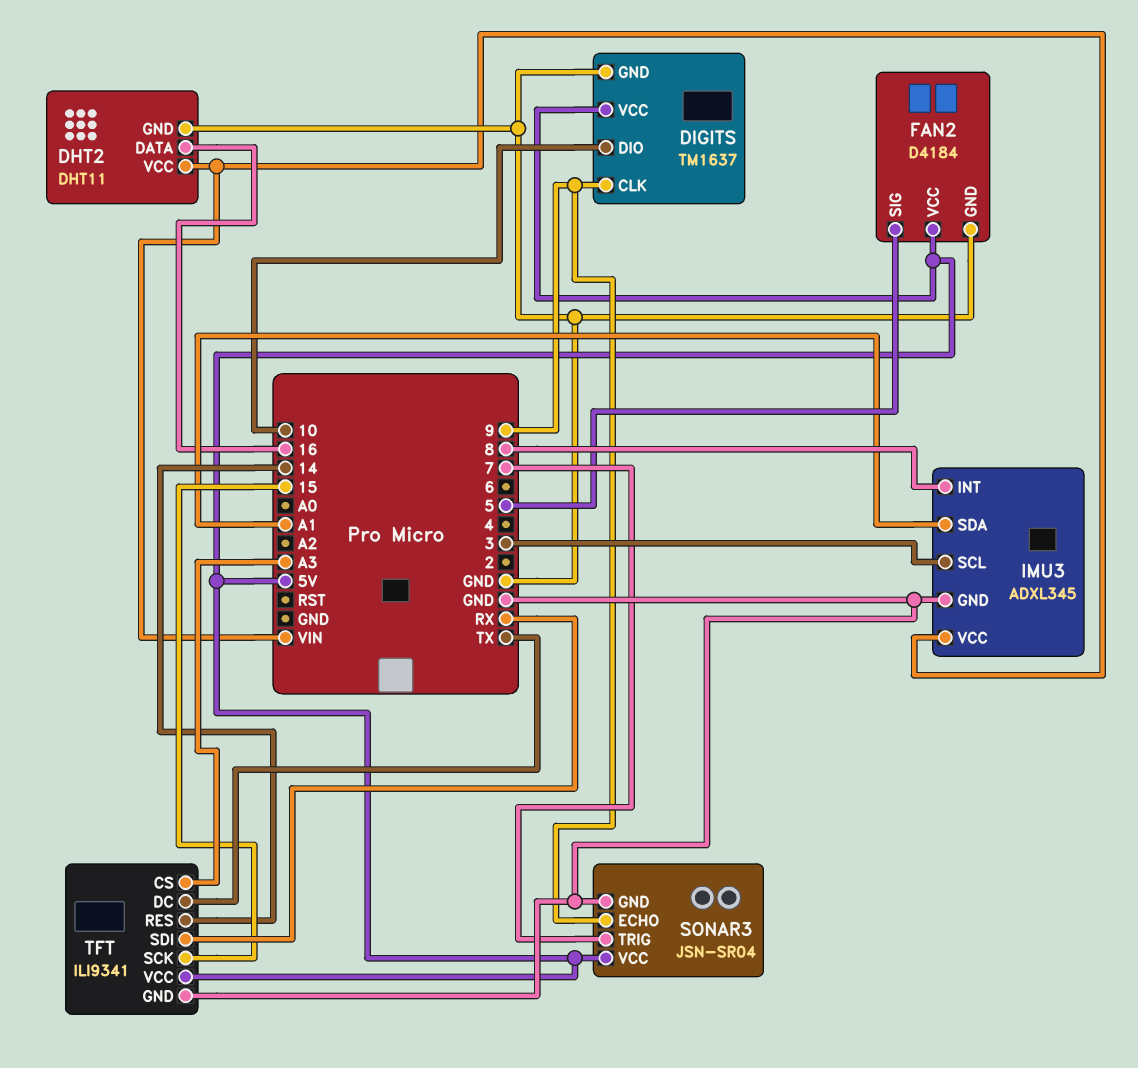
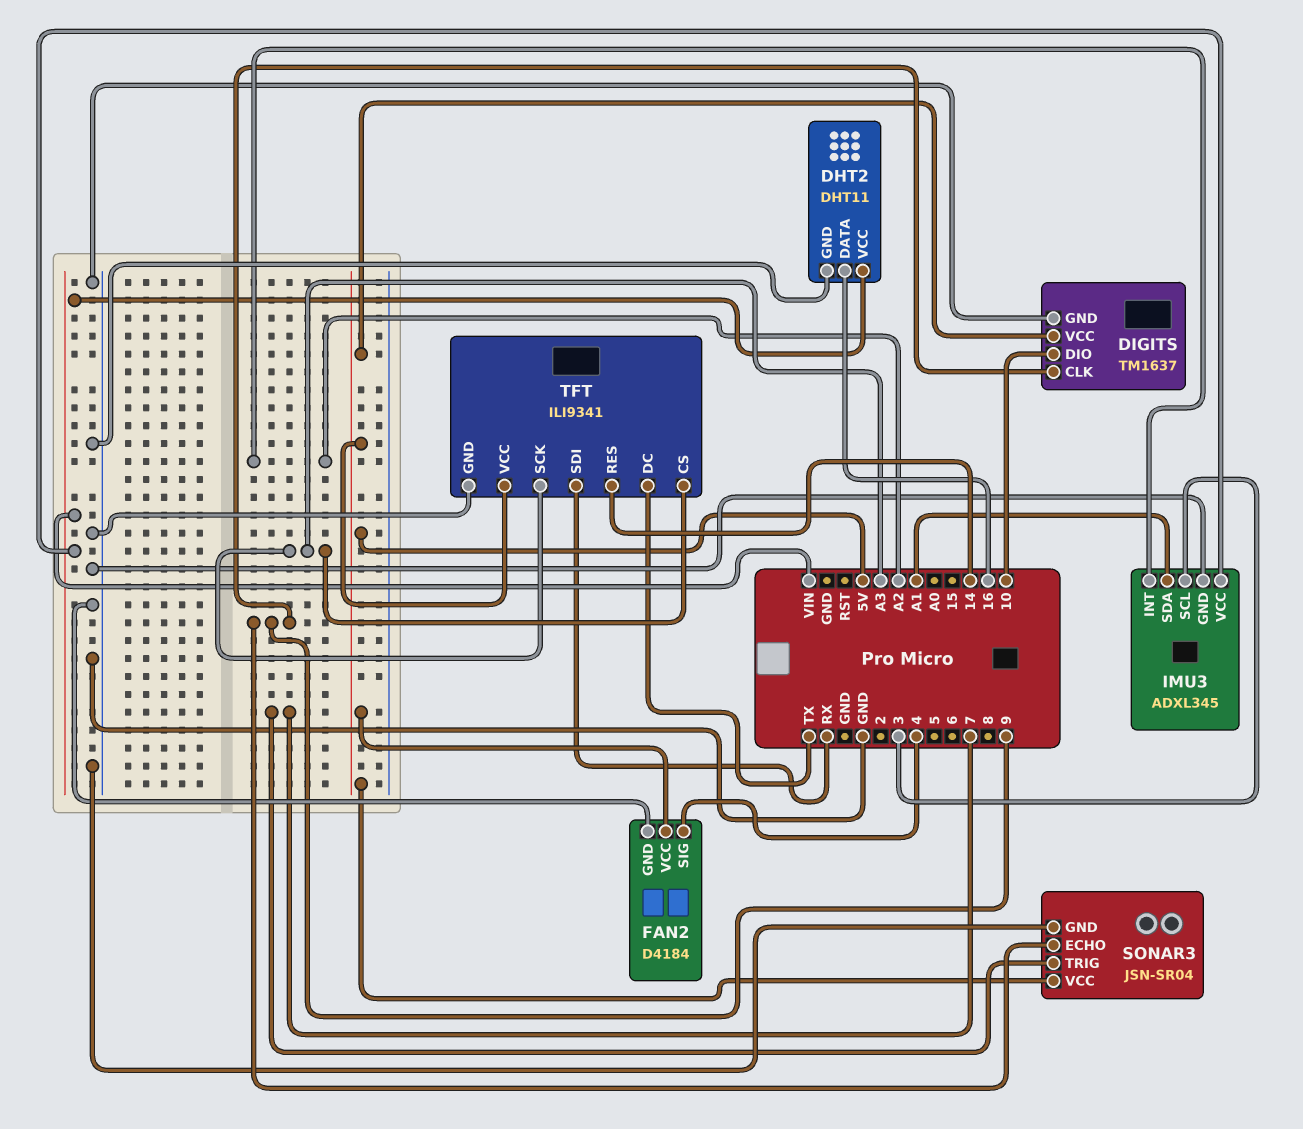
FAN2 pin SIG: 5 -> 4
IMU3 pin INT: 8 -> A2
TFT pin SCK: 15 -> A3

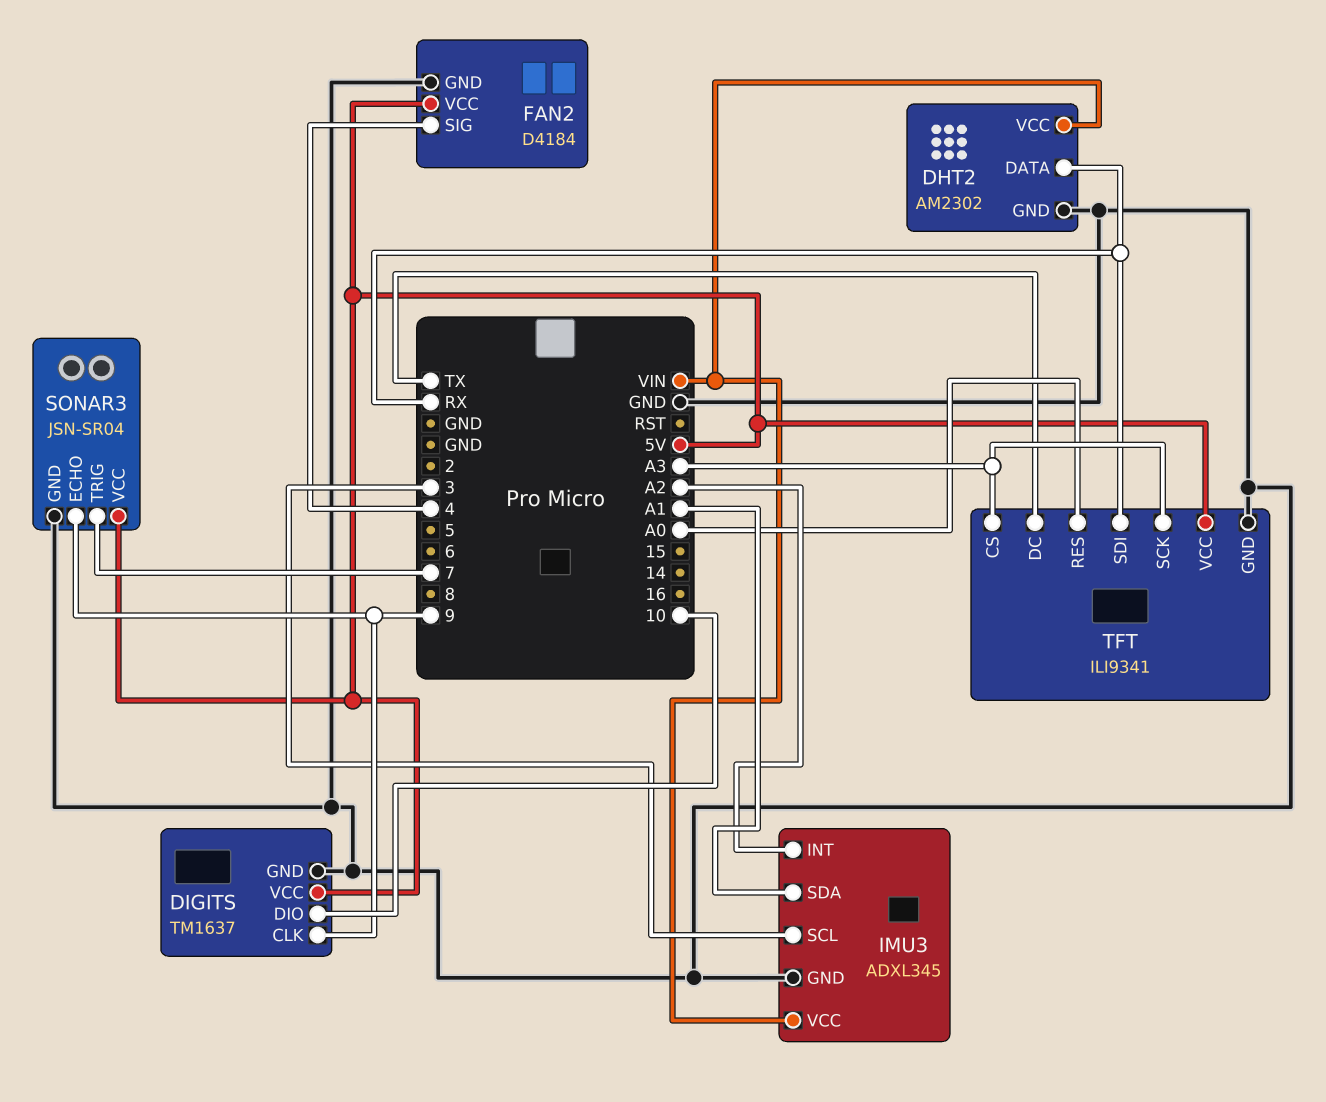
DHT2: DHT11 -> AM2302
DHT2 pin DATA: 16 -> RX
TFT pin RES: 14 -> A0

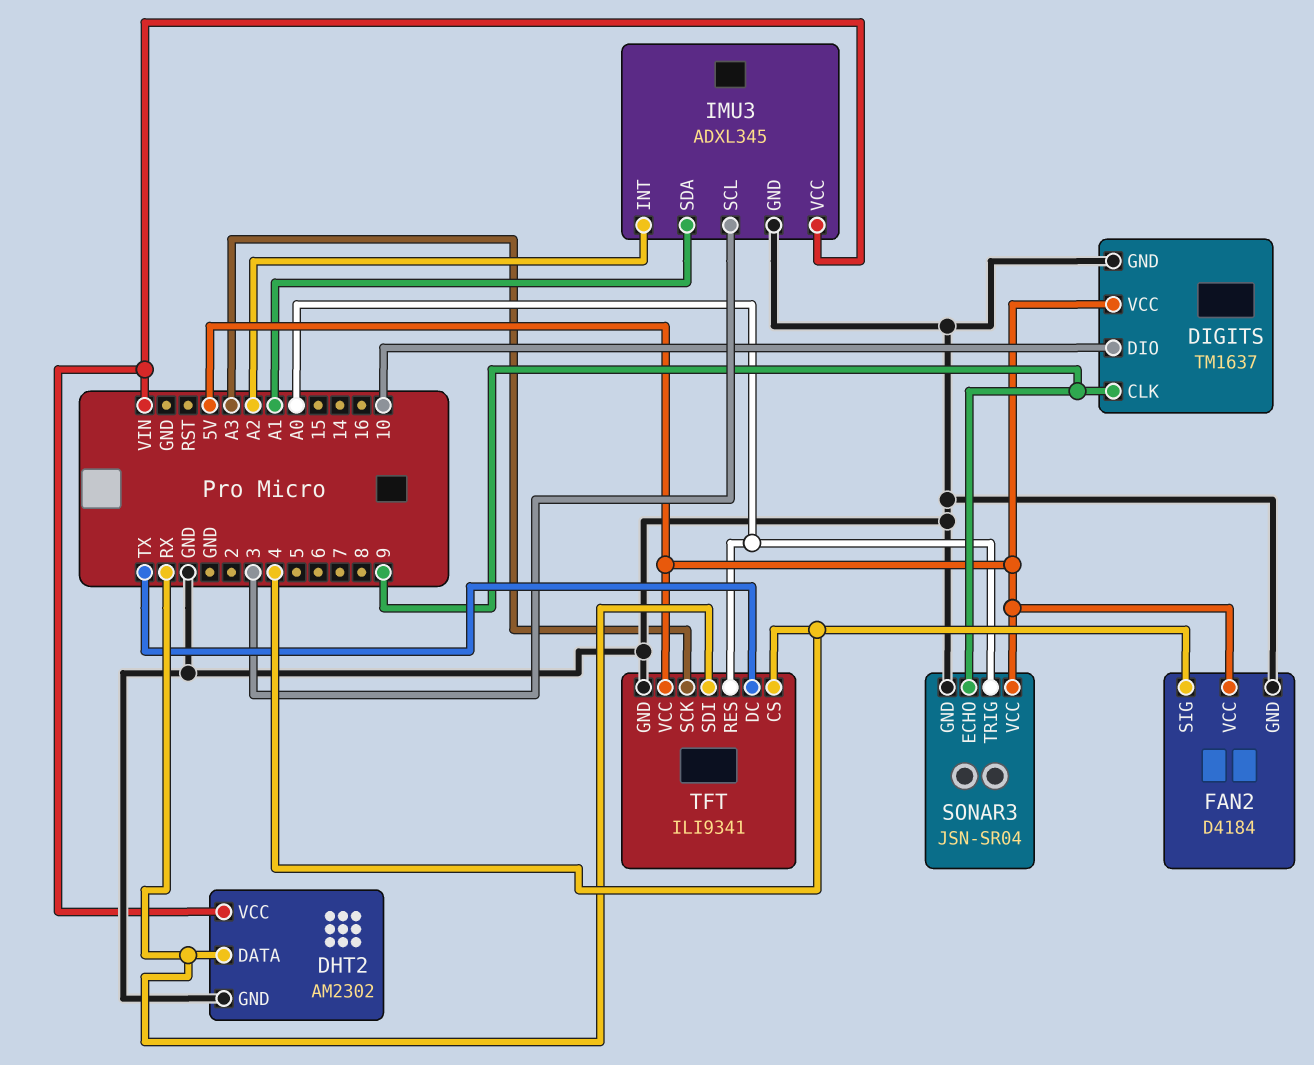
SONAR3 pin TRIG: 7 -> A0
TFT pin CS: A3 -> 4

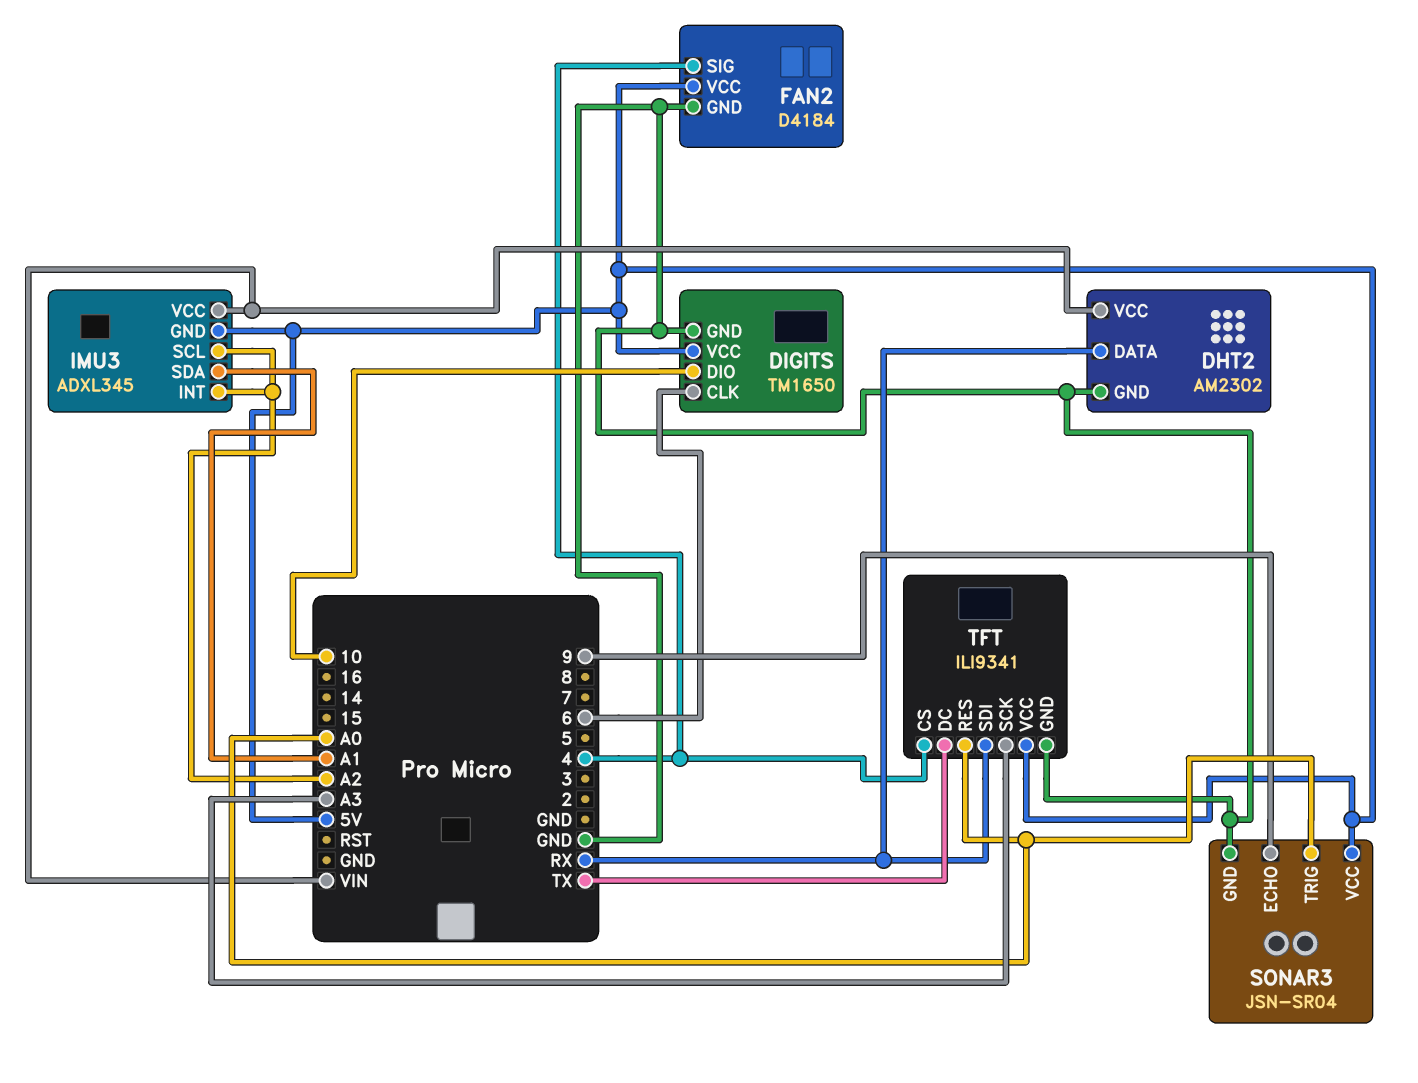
DIGITS: TM1637 -> TM1650
DIGITS pin CLK: 9 -> 6
IMU3 pin GND: GND -> 5V
IMU3 pin SCL: 3 -> A2

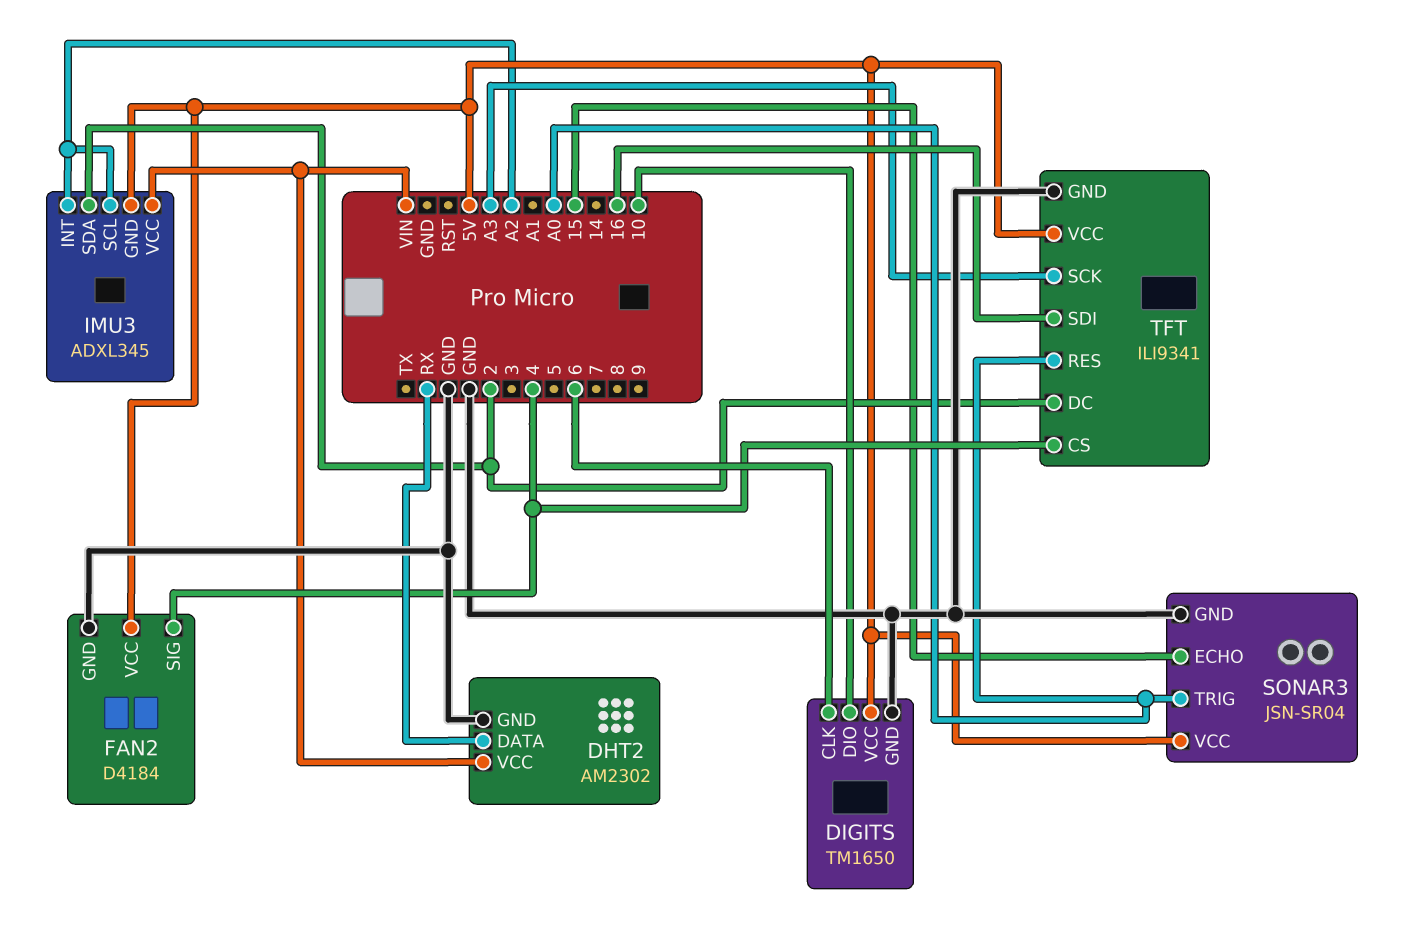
IMU3 pin SDA: A1 -> 2
SONAR3 pin ECHO: 9 -> 15
TFT pin DC: TX -> 2
TFT pin SDI: RX -> 16

